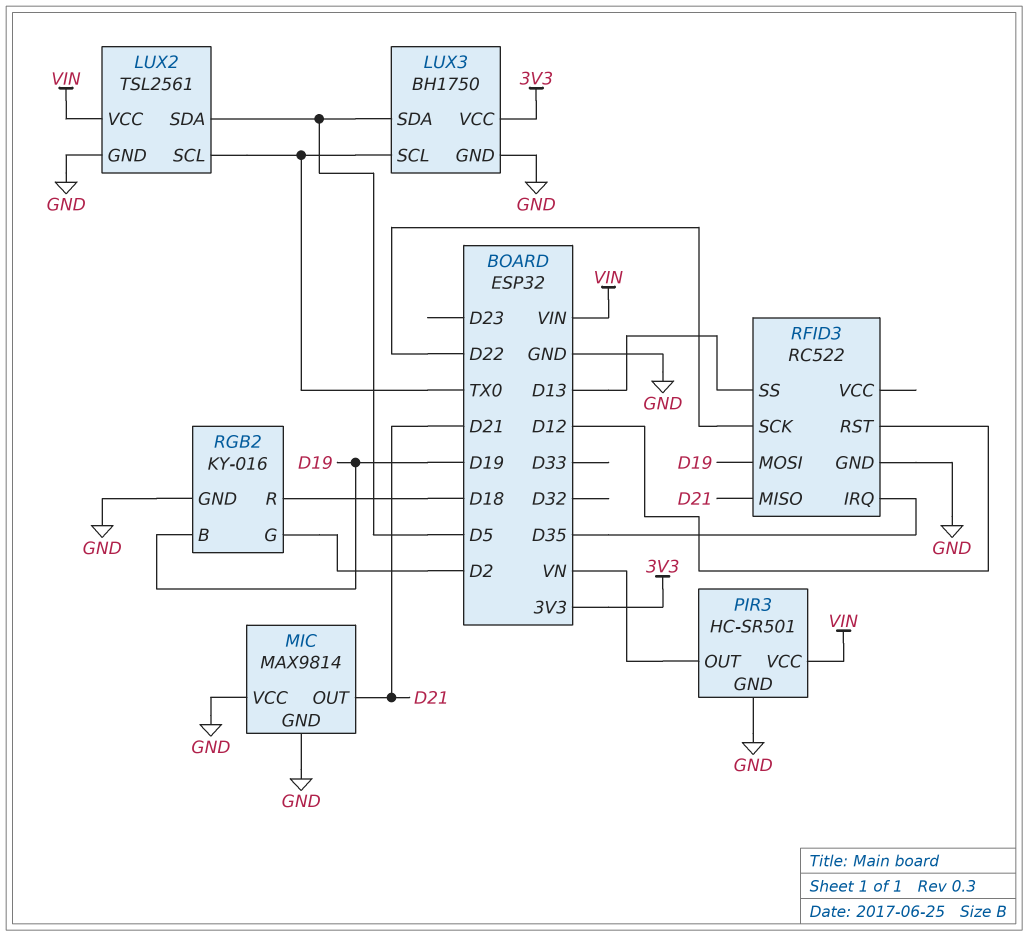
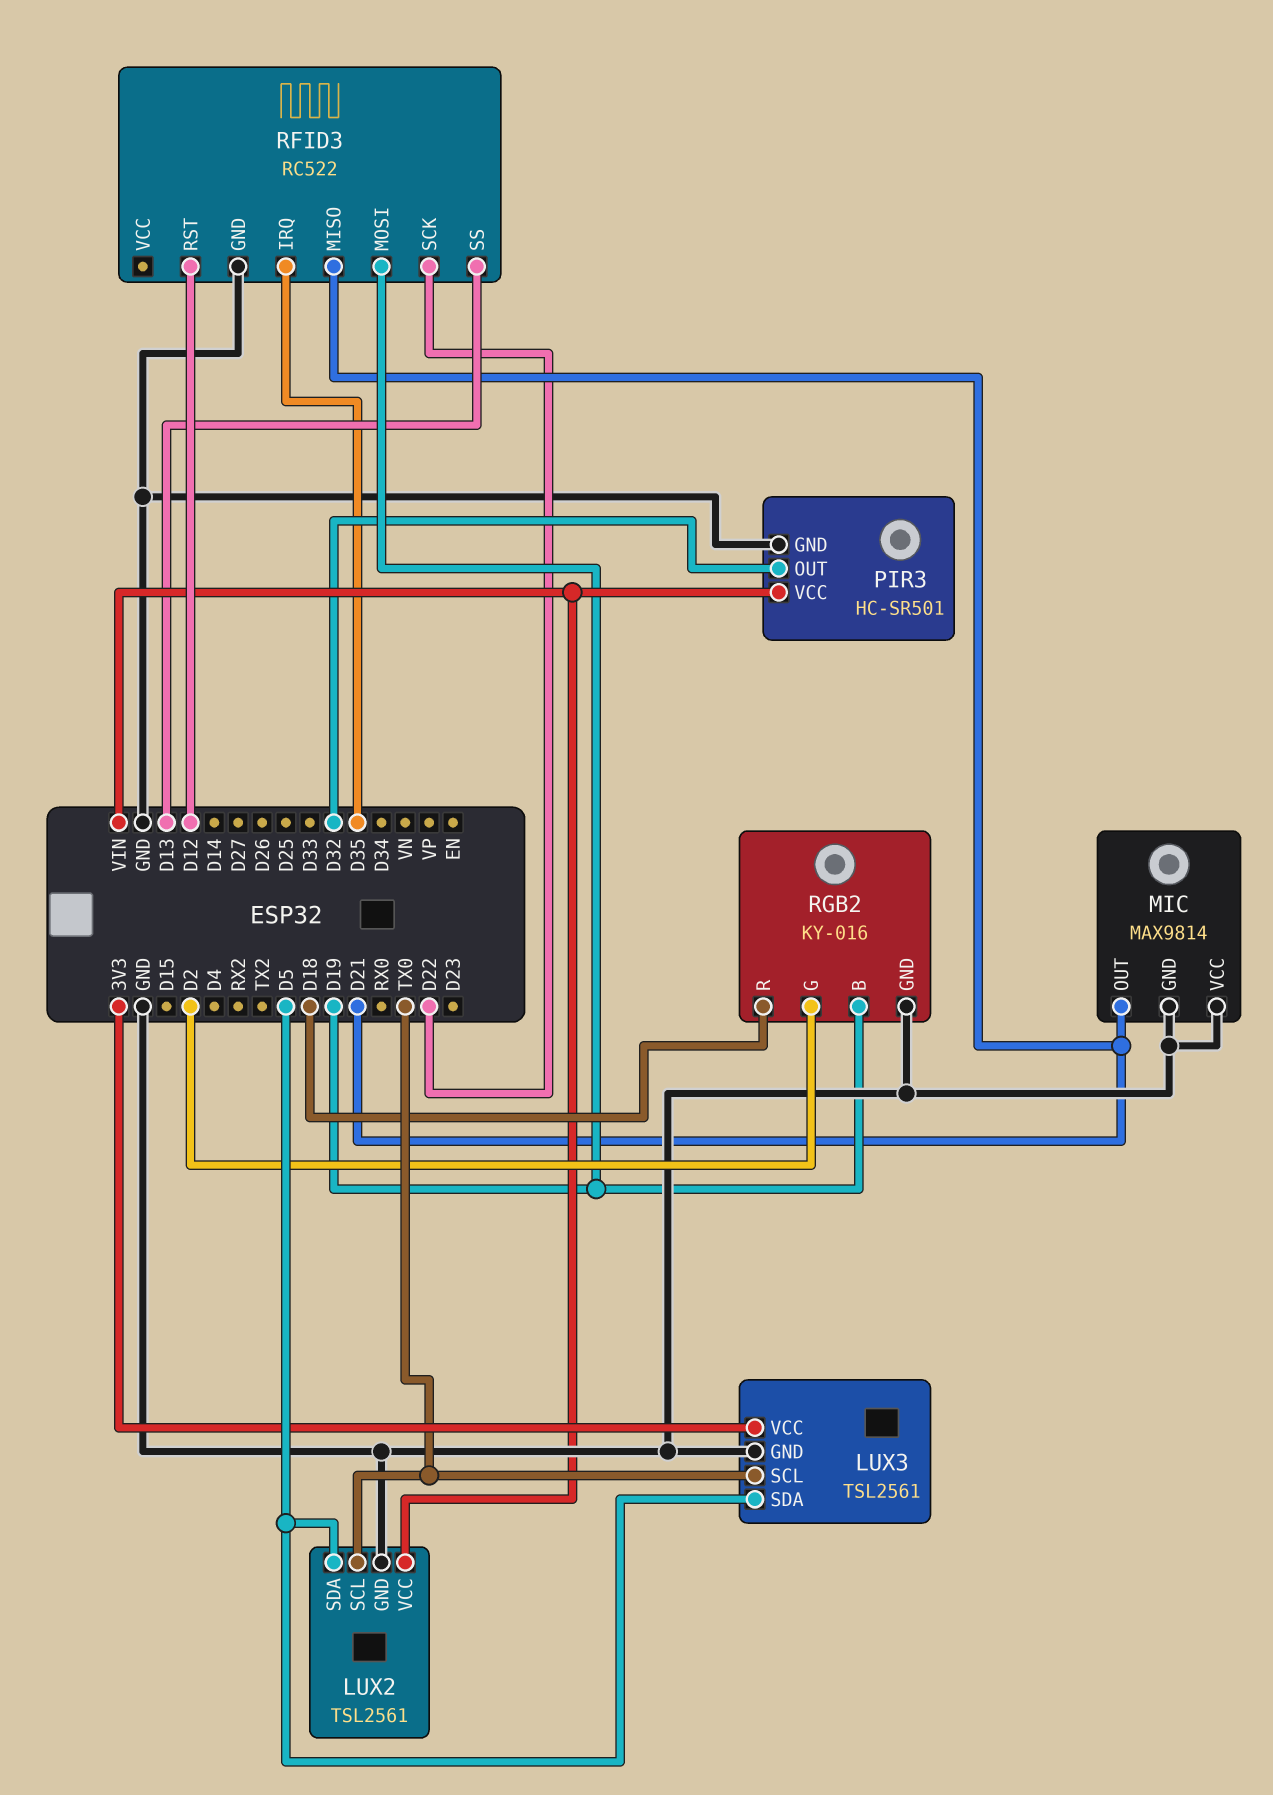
LUX3: BH1750 -> TSL2561
PIR3 pin OUT: VN -> D32

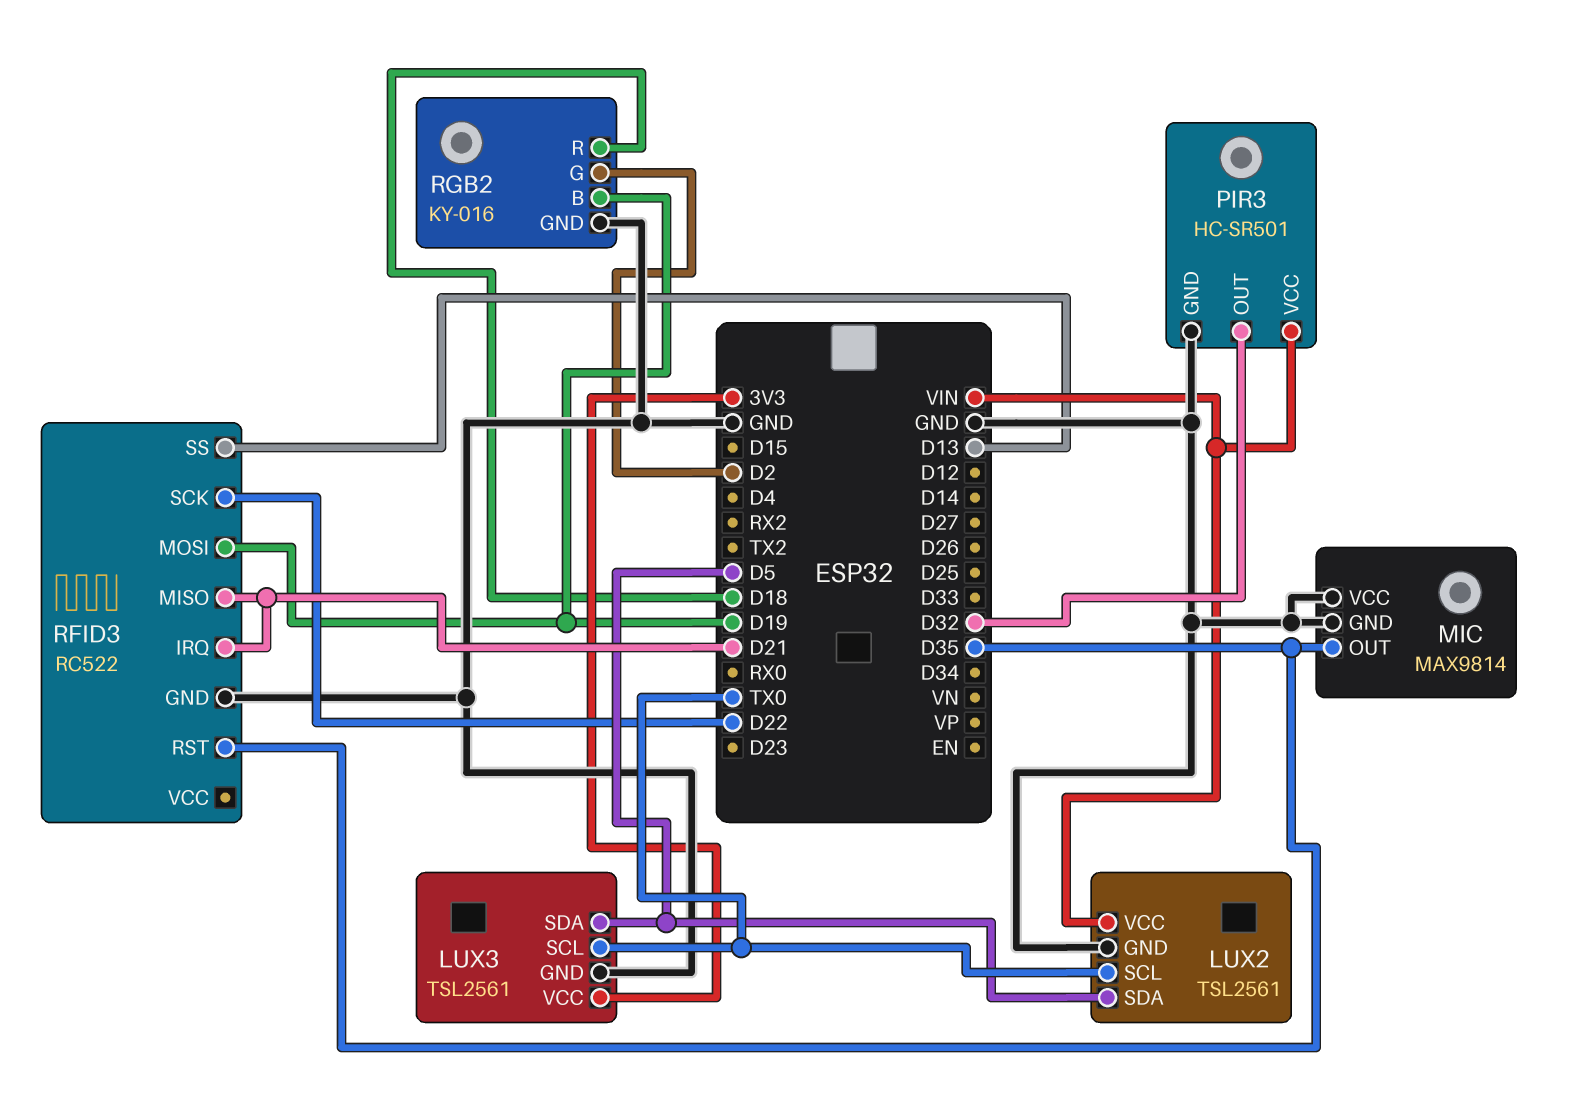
MIC pin OUT: D21 -> D35
RFID3 pin IRQ: D35 -> D21
RFID3 pin RST: D12 -> D35

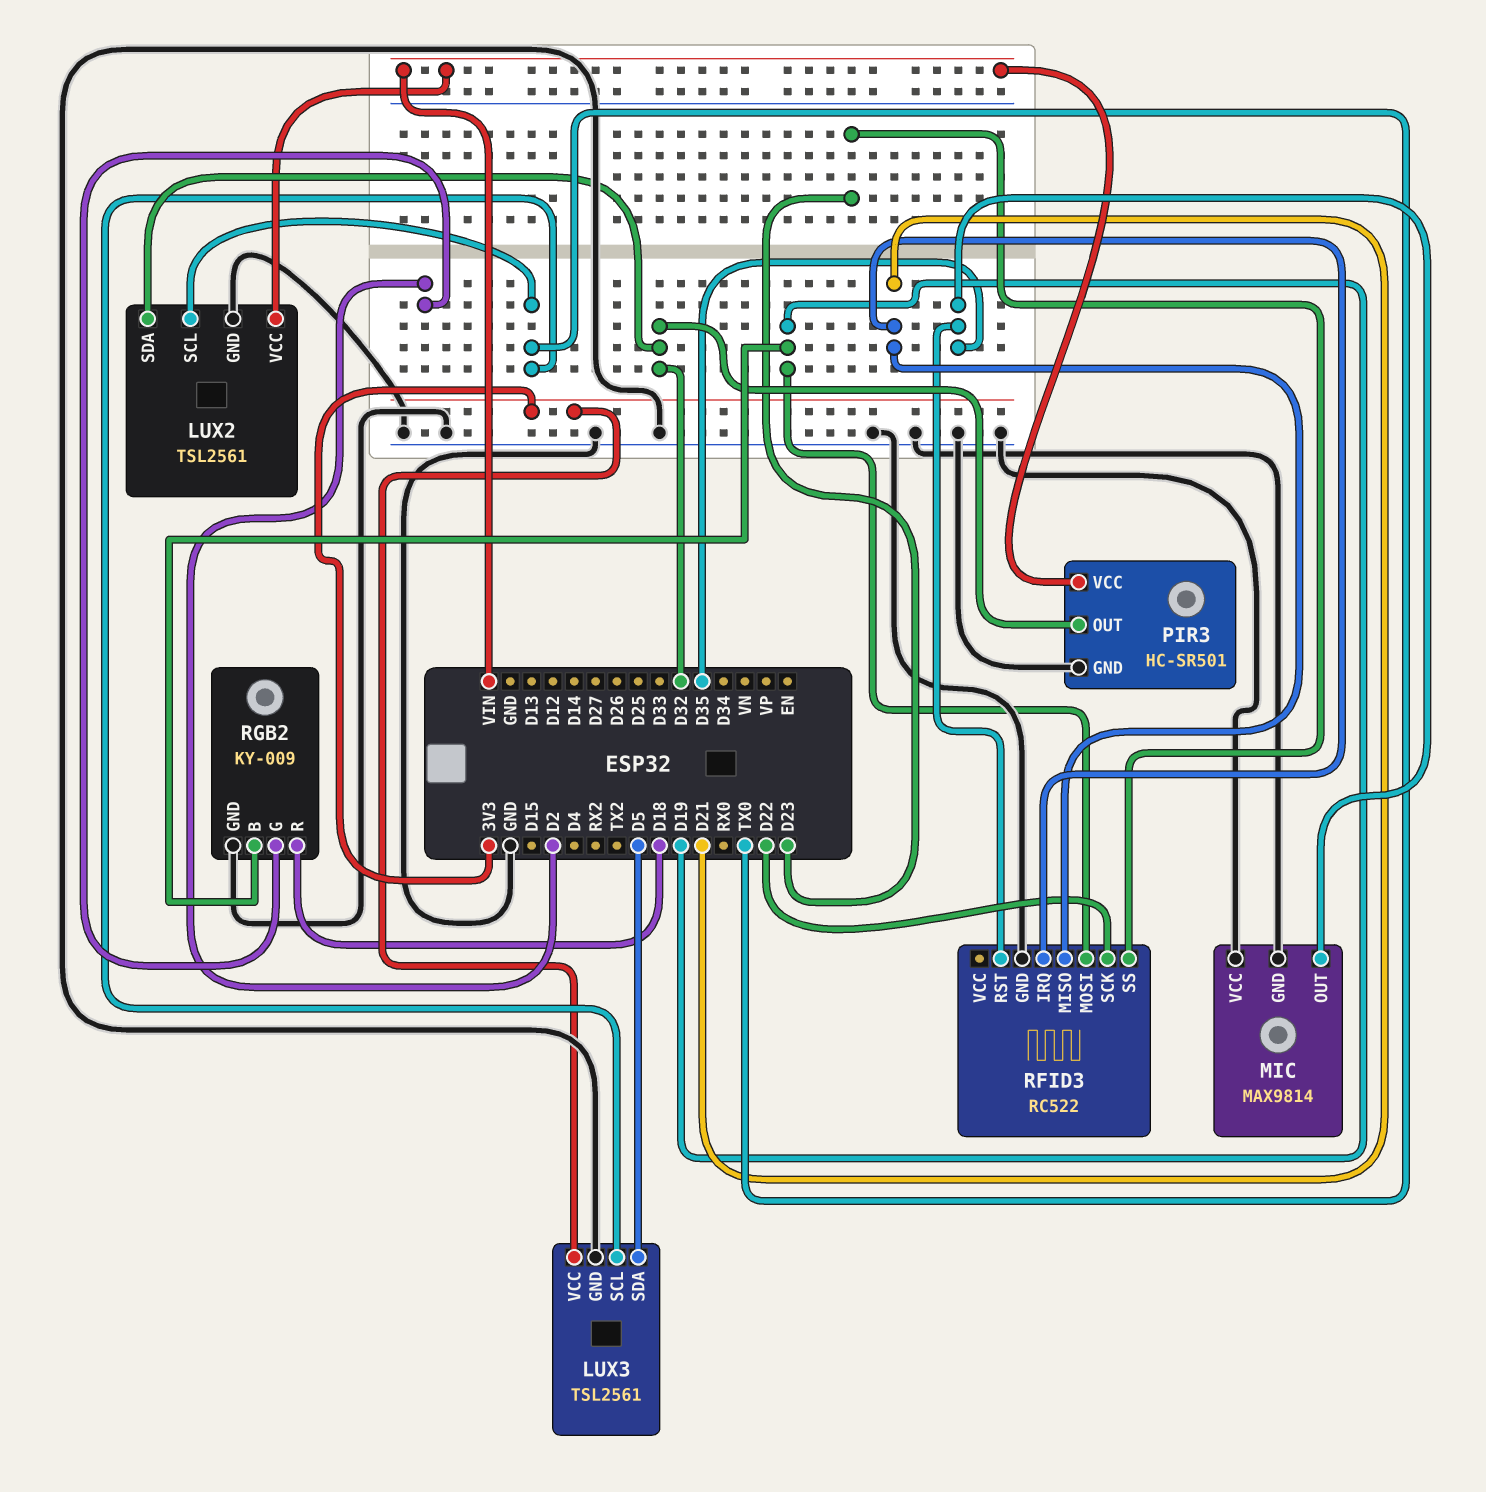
LUX2 pin SDA: D5 -> D32
RFID3 pin SS: D13 -> D23
RGB2: KY-016 -> KY-009

